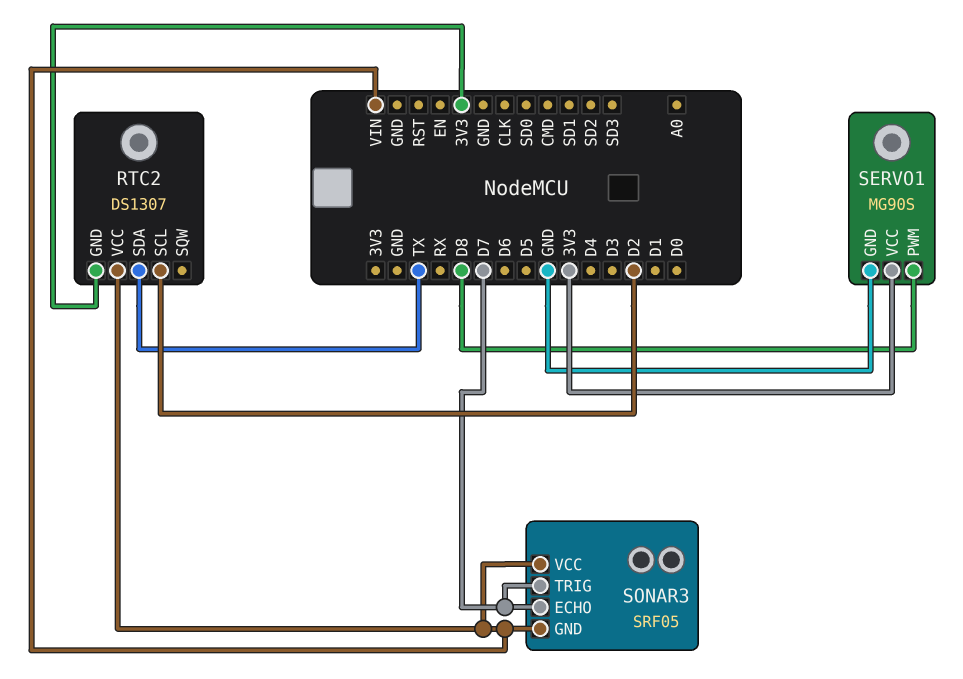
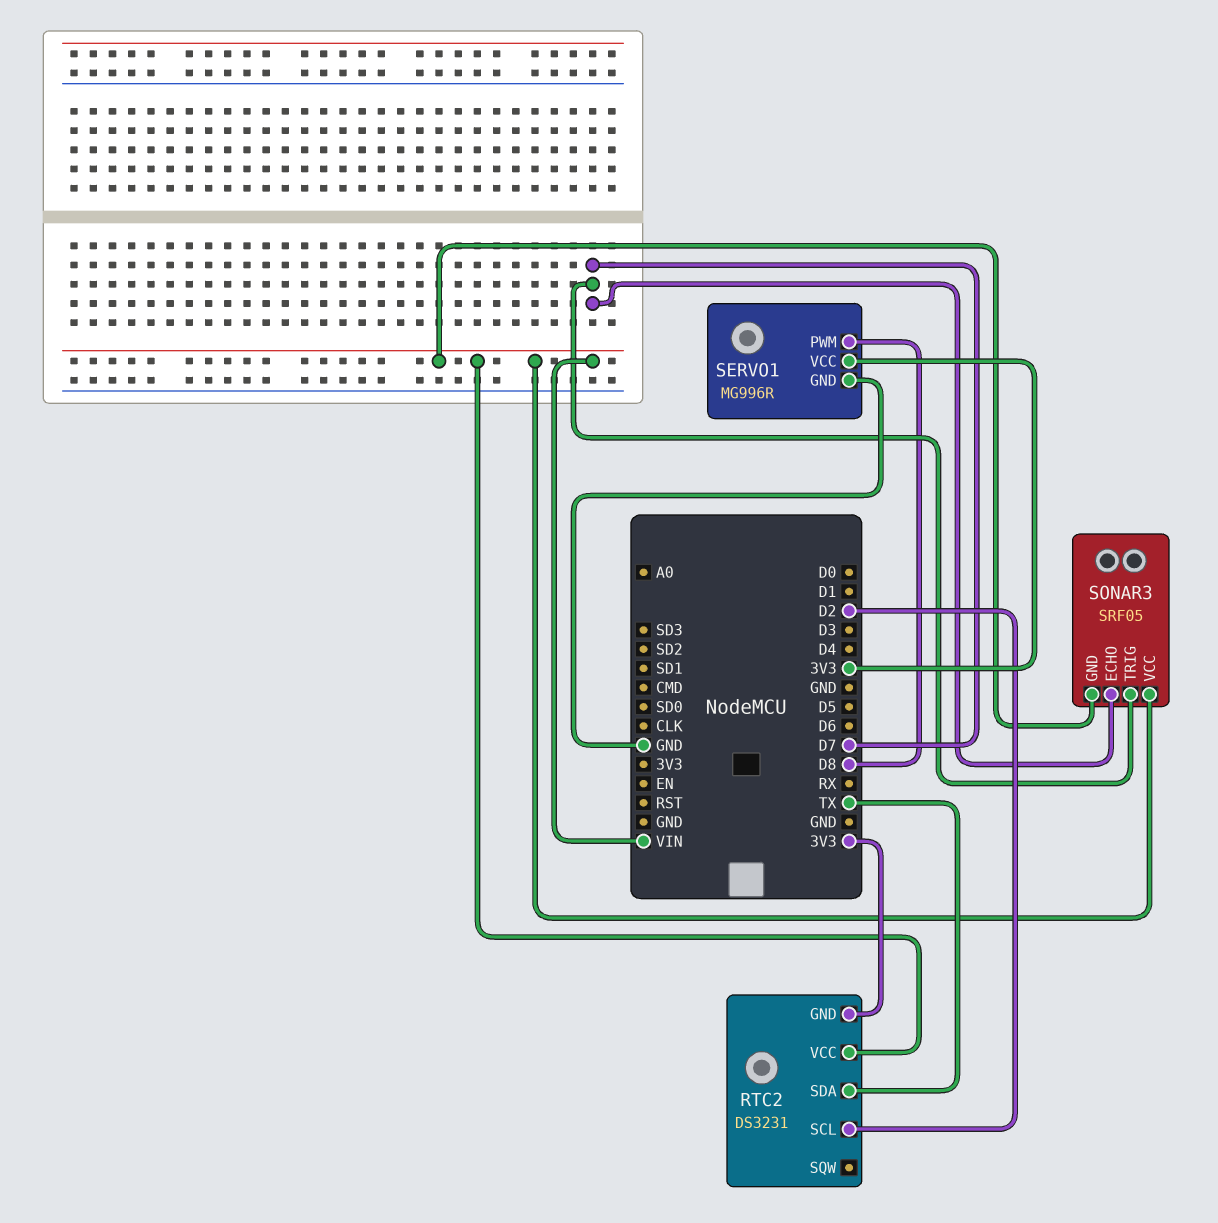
RTC2: DS1307 -> DS3231
SERVO1: MG90S -> MG996R

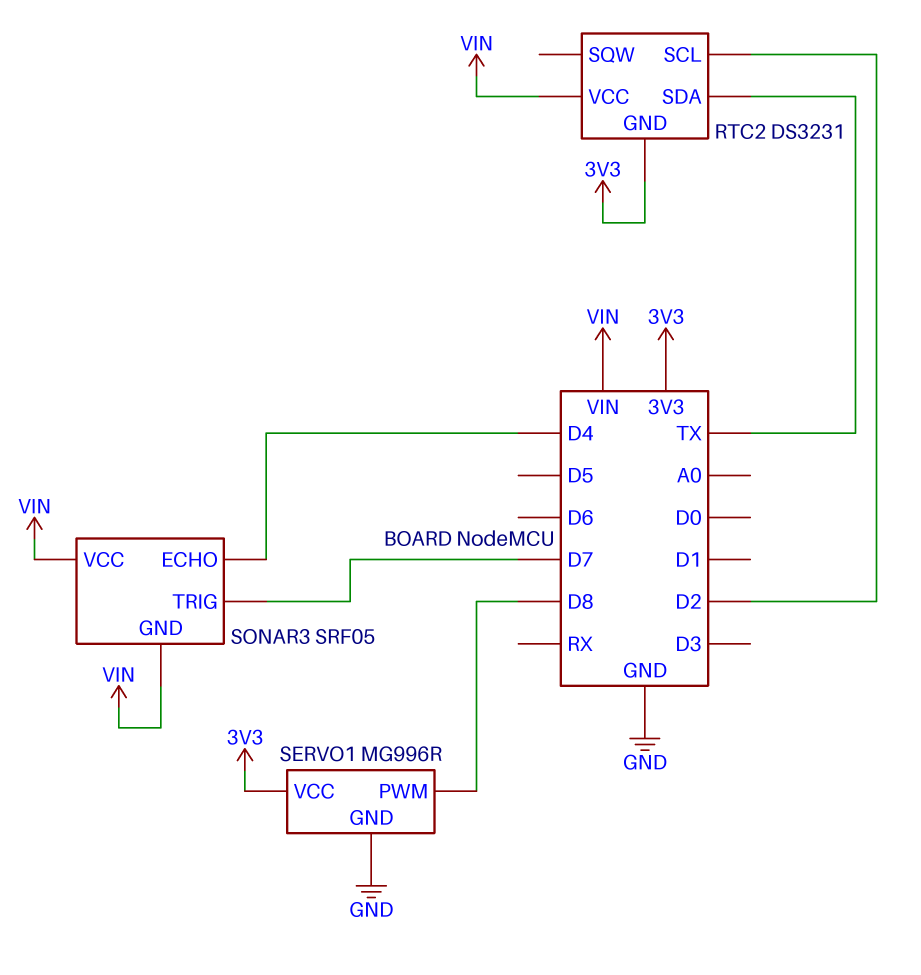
SONAR3 pin ECHO: D7 -> D4

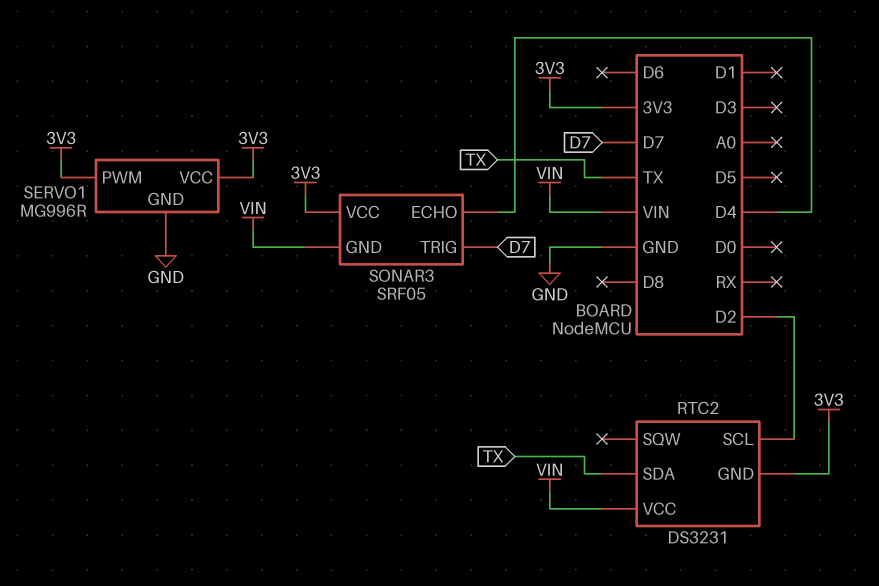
SERVO1 pin PWM: D8 -> 3V3
SONAR3 pin VCC: VIN -> 3V3

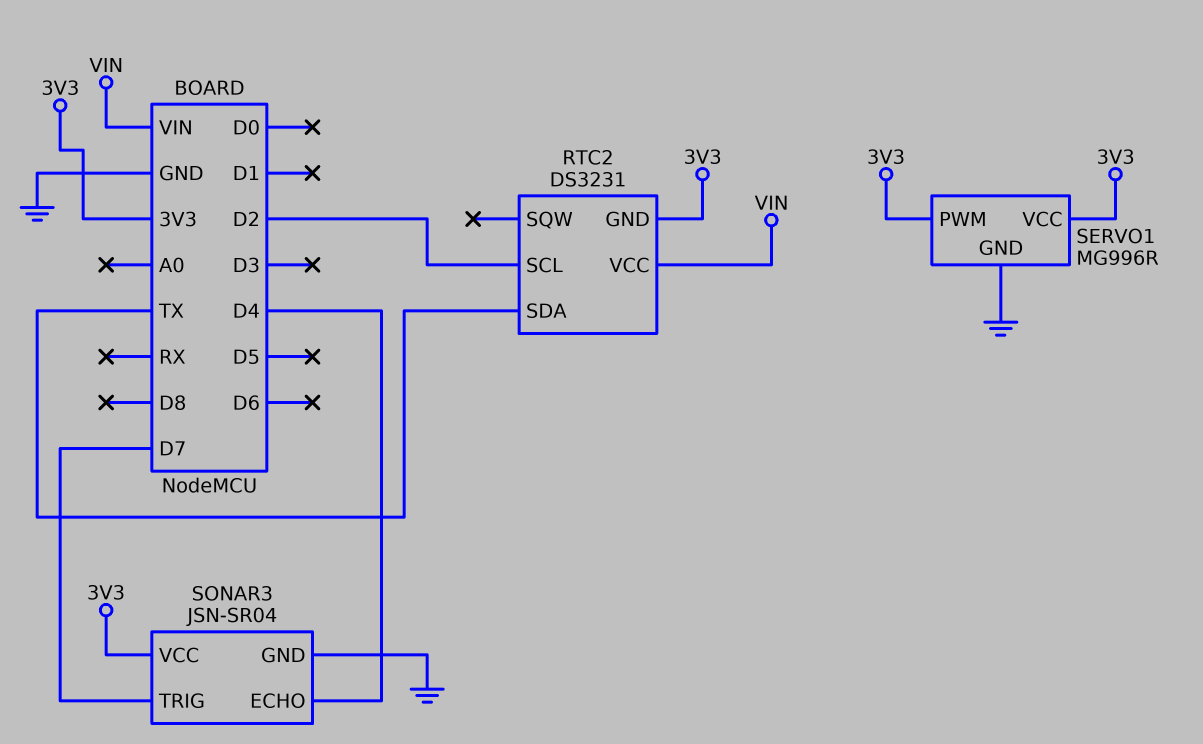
SONAR3: SRF05 -> JSN-SR04
SONAR3 pin GND: VIN -> GND

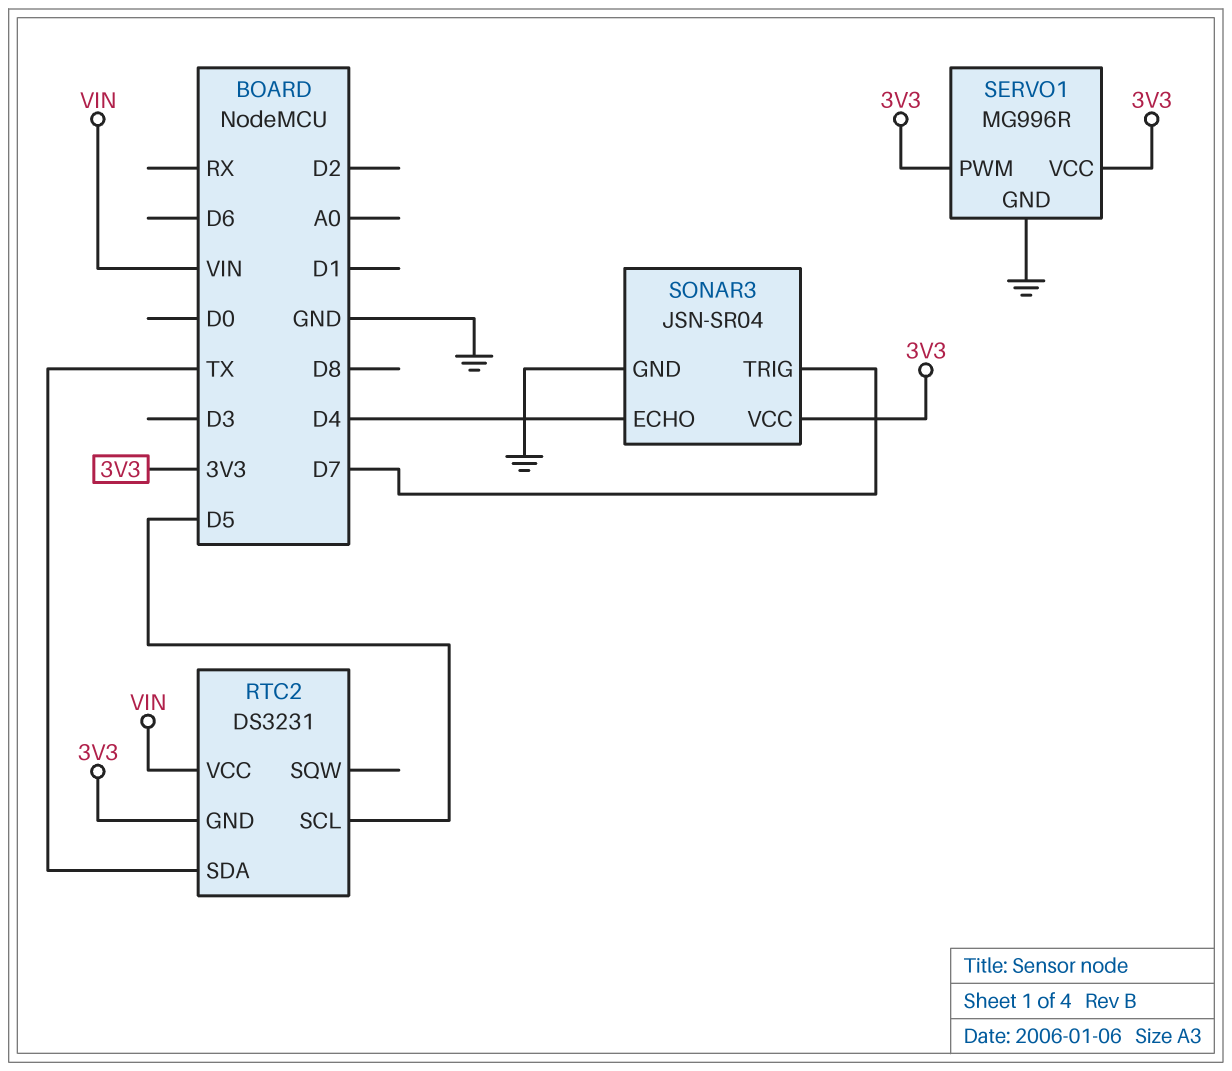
RTC2 pin SCL: D2 -> D5

